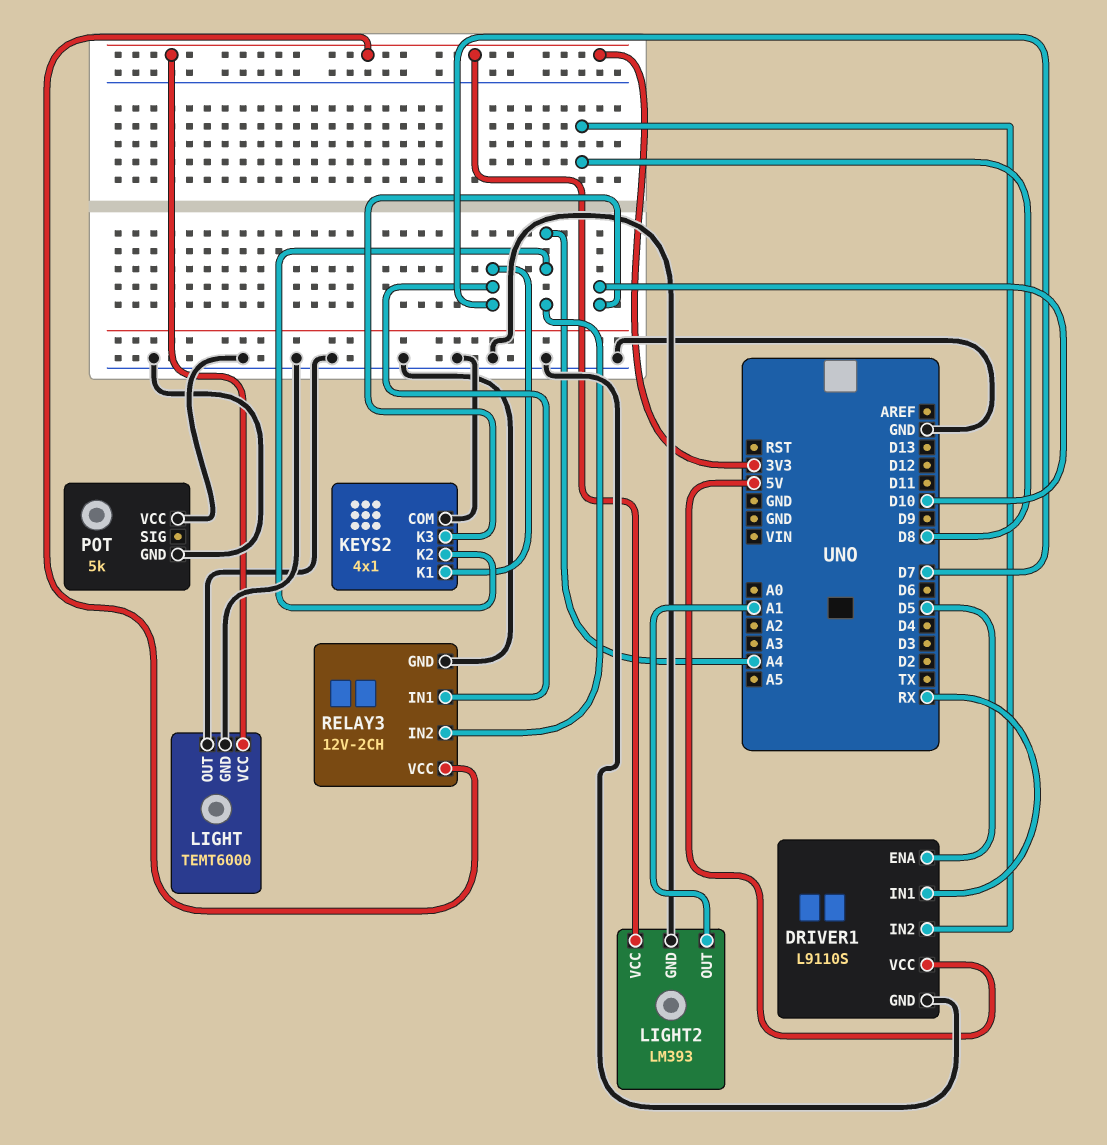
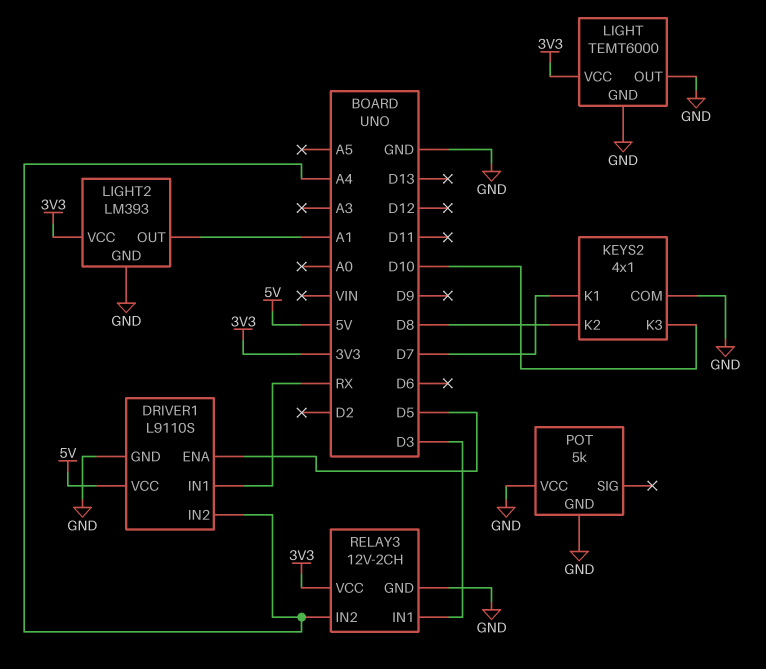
DRIVER1 pin IN2: D8 -> A4
KEYS2 pin K2: A4 -> D8
RELAY3 pin IN1: D7 -> D3

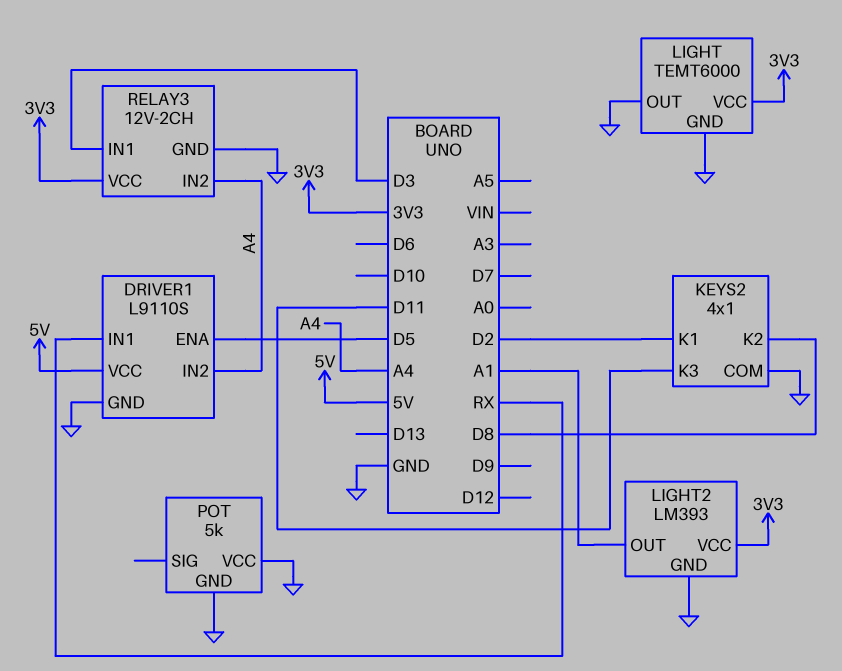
KEYS2 pin K1: D7 -> D2
KEYS2 pin K3: D10 -> D11

